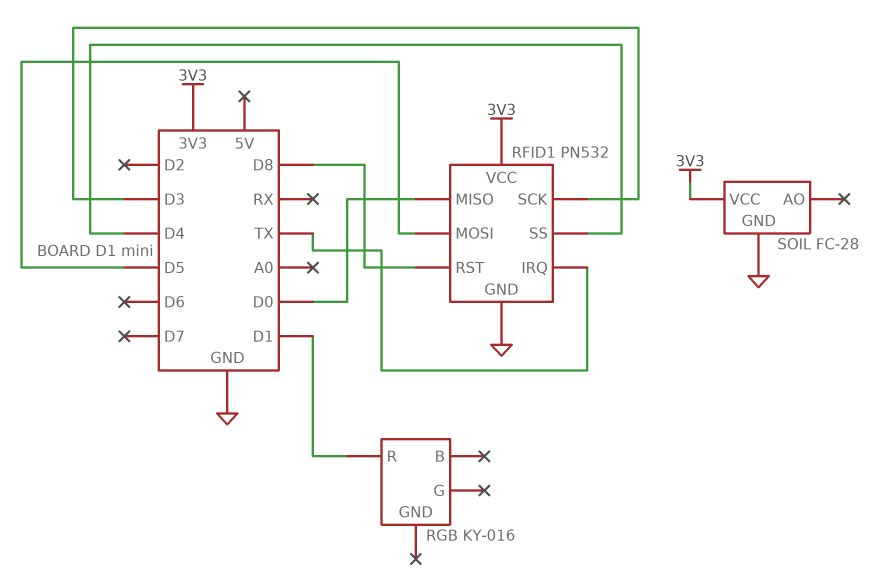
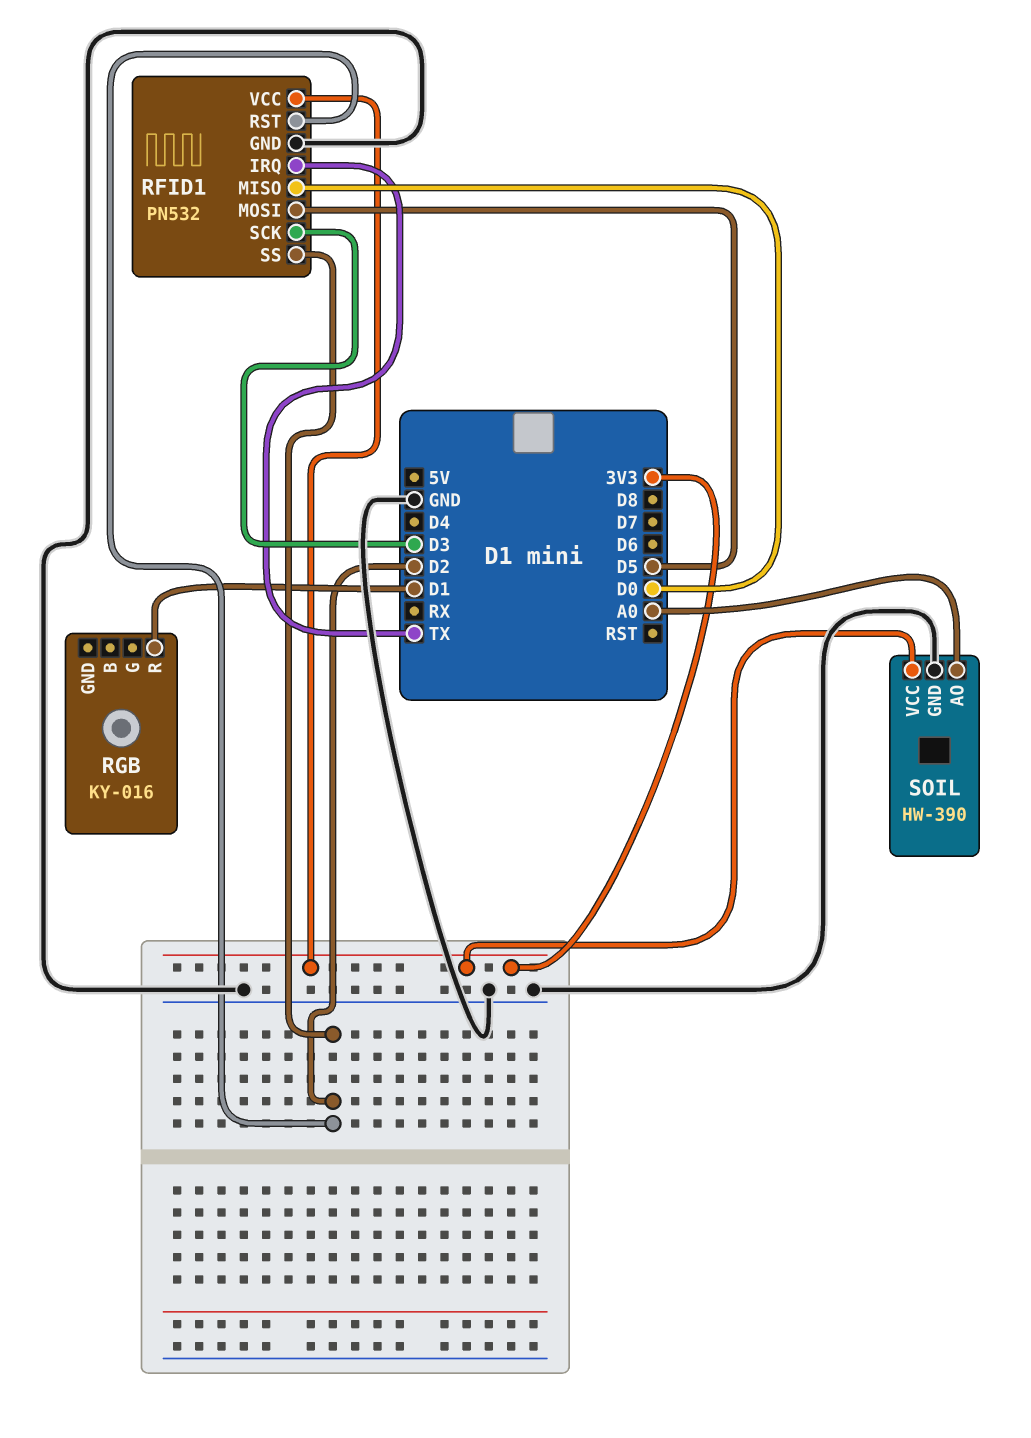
RFID1 pin RST: D8 -> D2
RFID1 pin SS: D4 -> D2
SOIL: FC-28 -> HW-390
SOIL pin AO: none -> A0

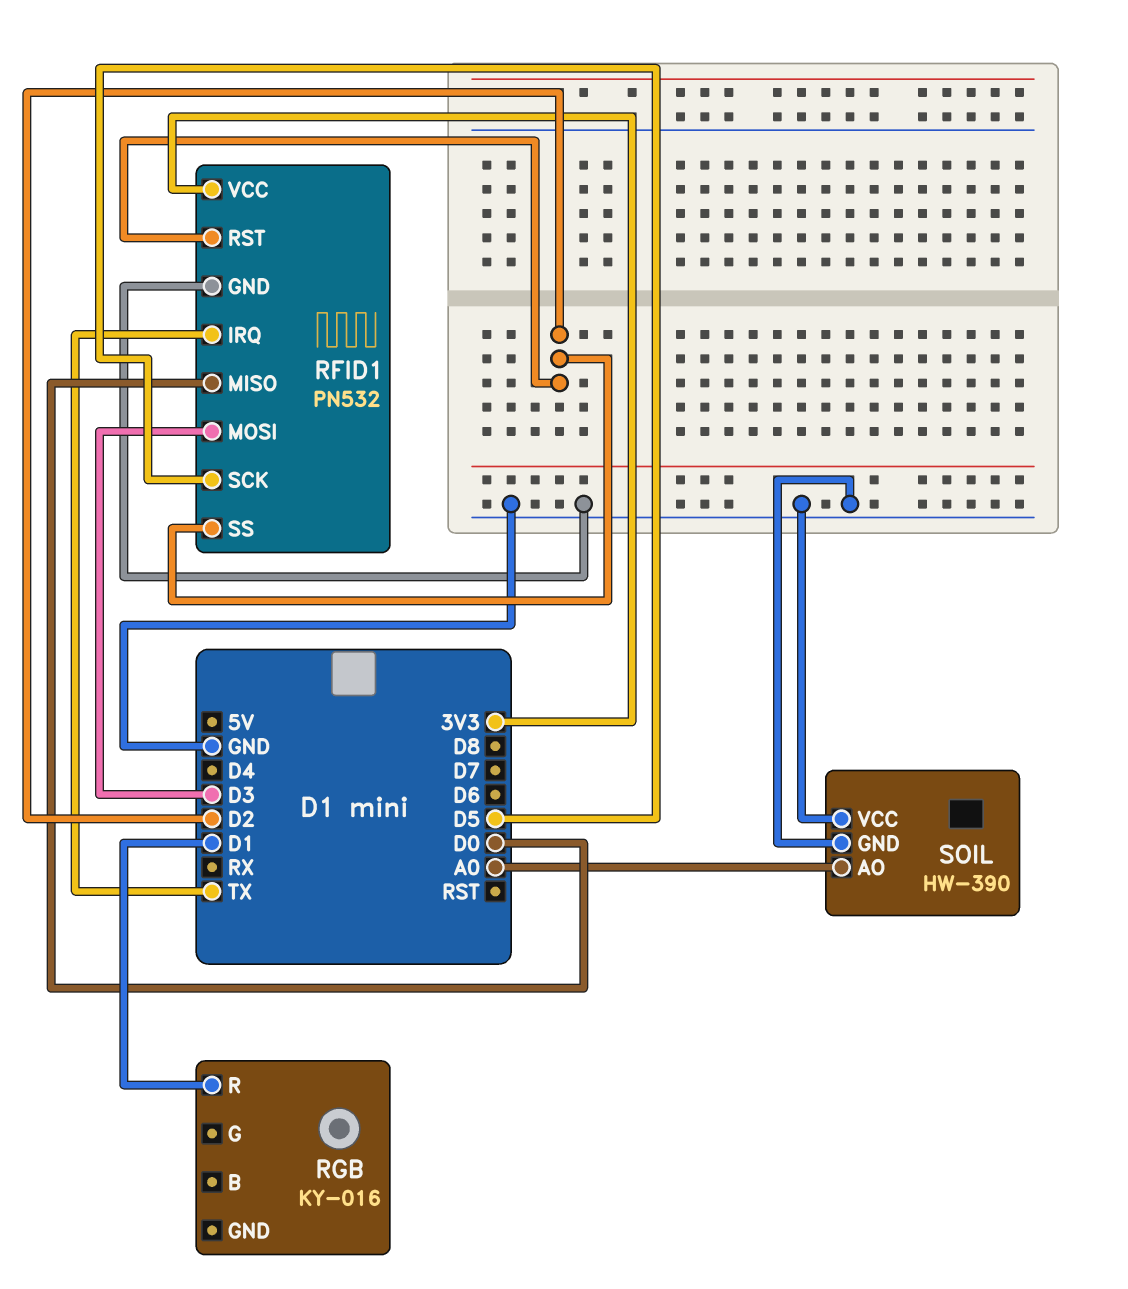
RFID1 pin MOSI: D5 -> D3
RFID1 pin SCK: D3 -> D5
SOIL pin VCC: 3V3 -> GND

